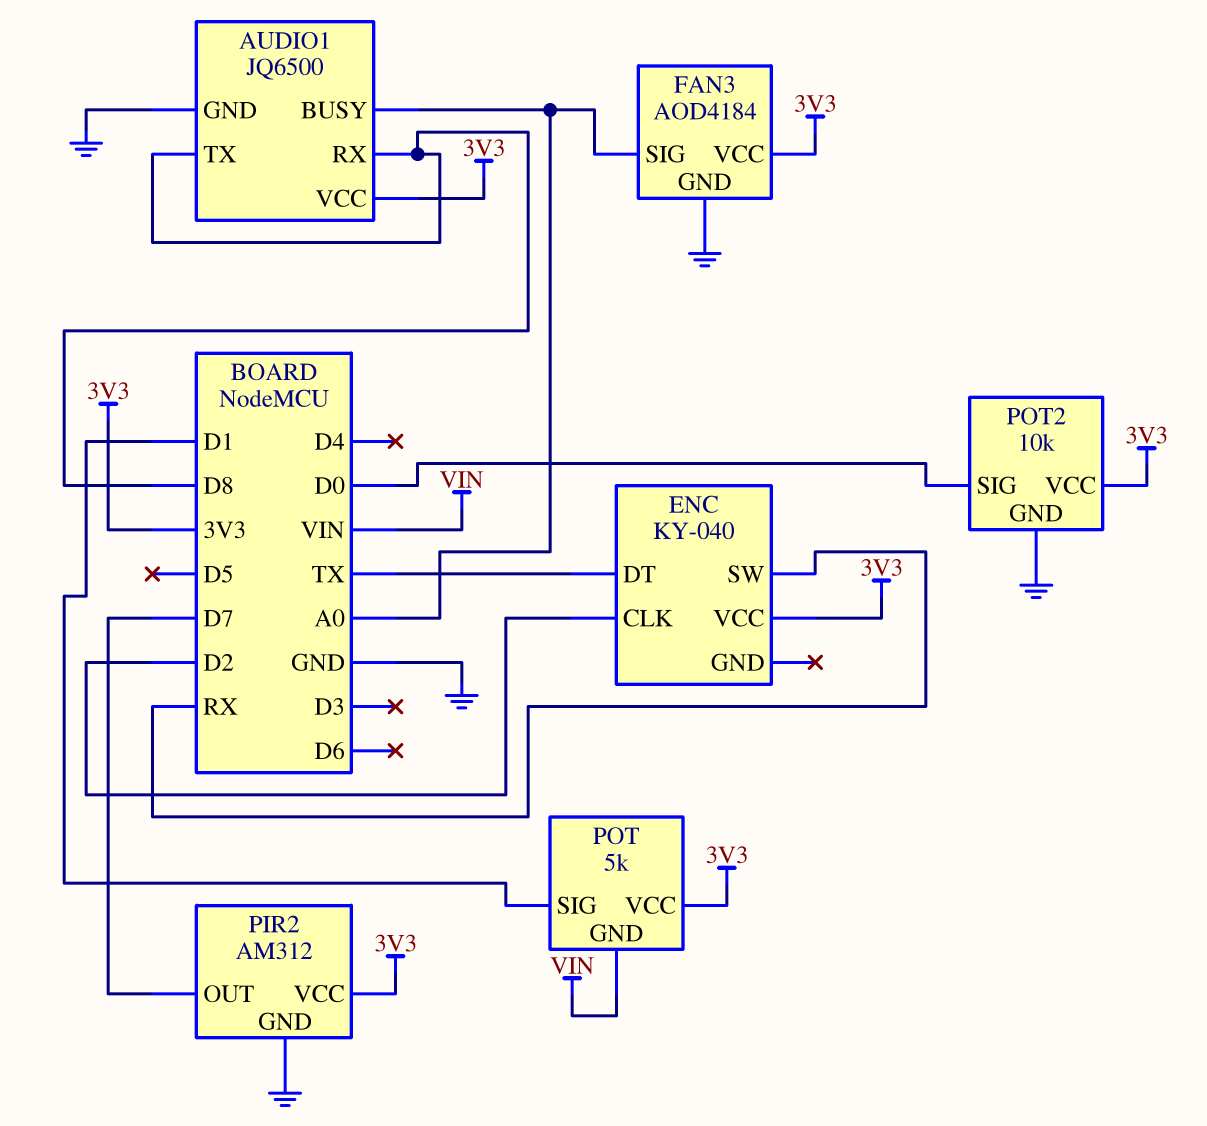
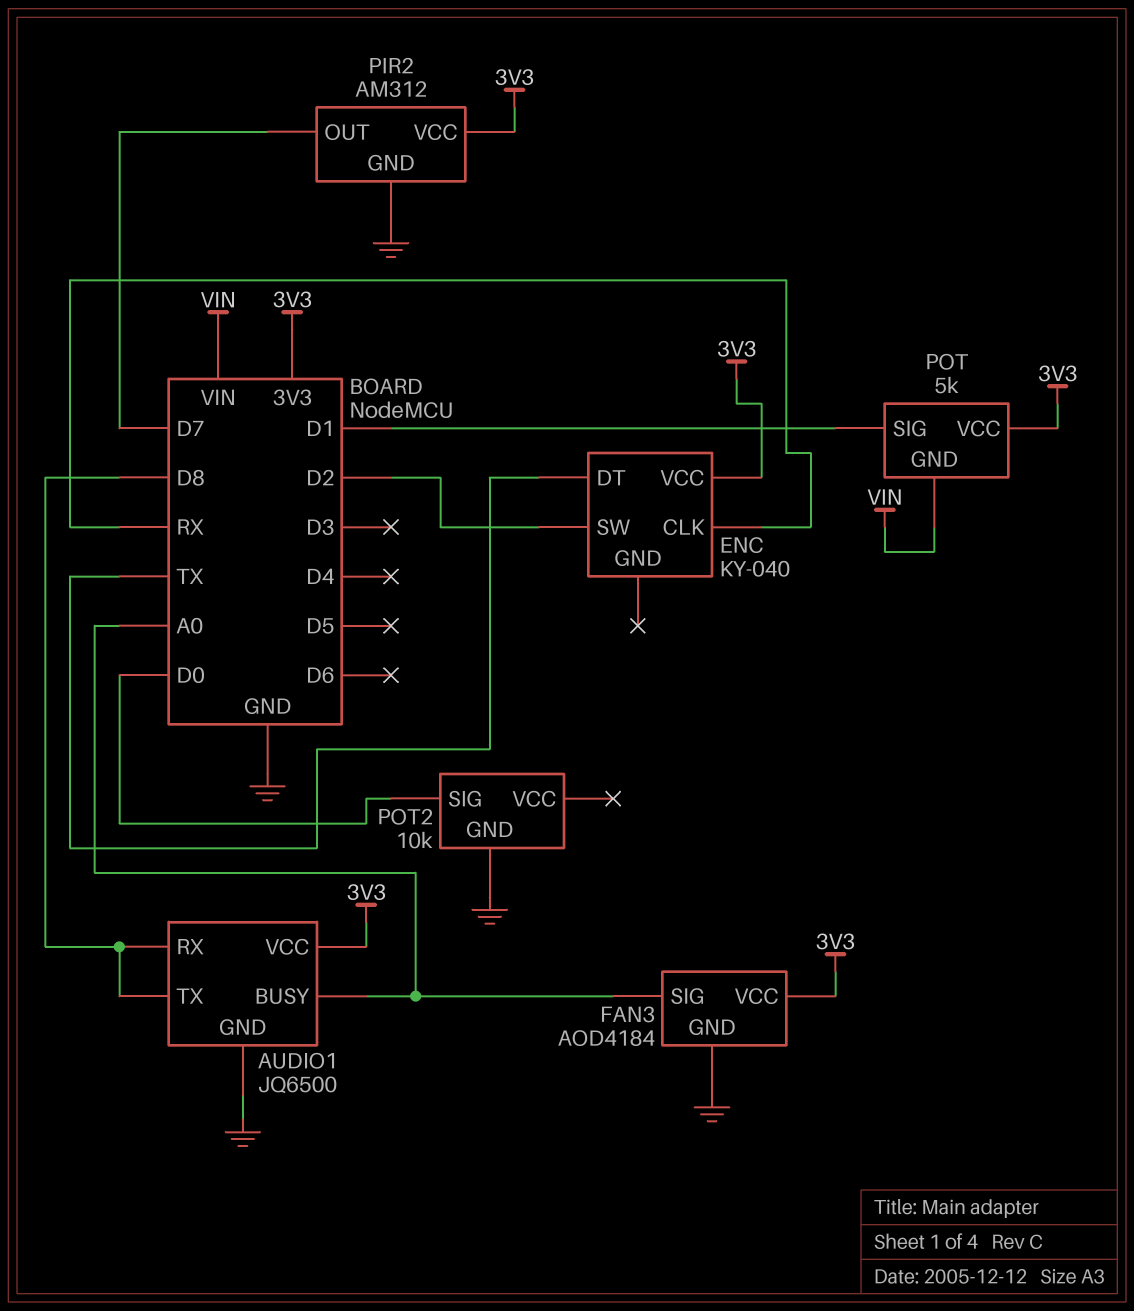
ENC pin CLK: D2 -> RX
ENC pin SW: RX -> D2
POT2 pin VCC: 3V3 -> none

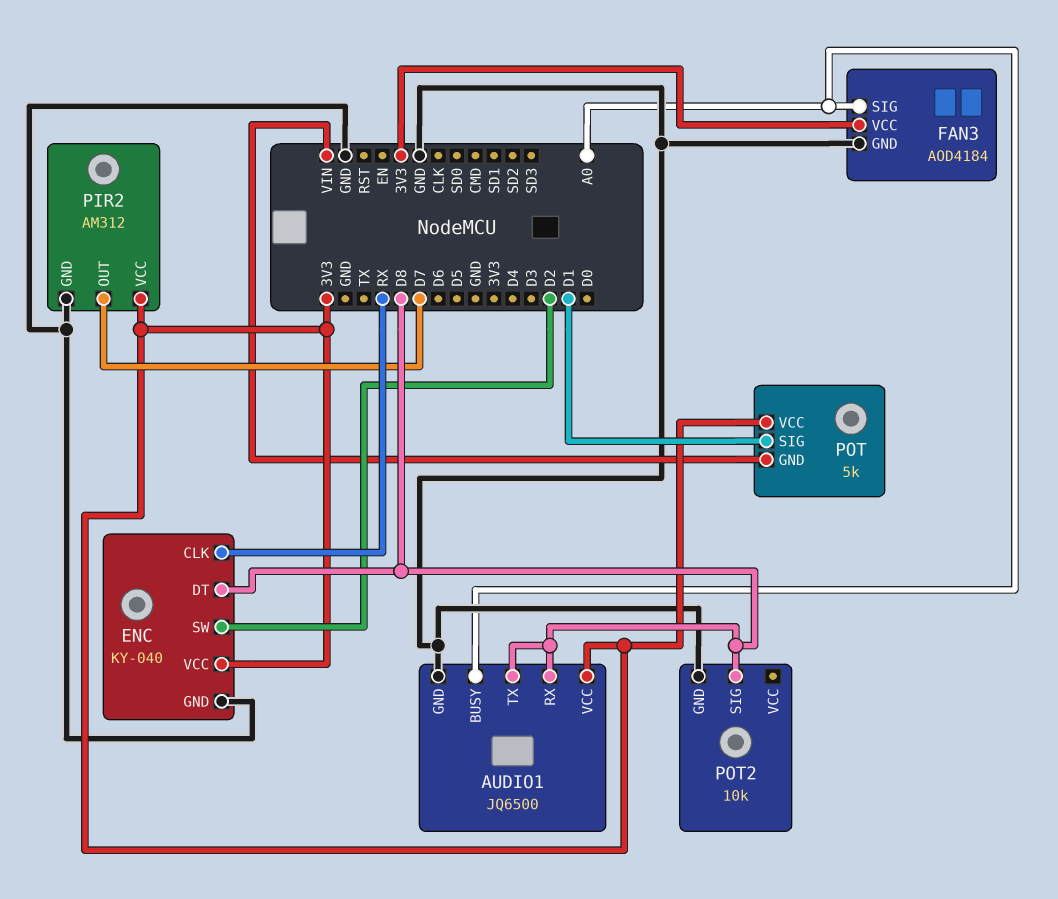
ENC pin DT: TX -> D8
ENC pin GND: none -> GND
POT2 pin SIG: D0 -> D8

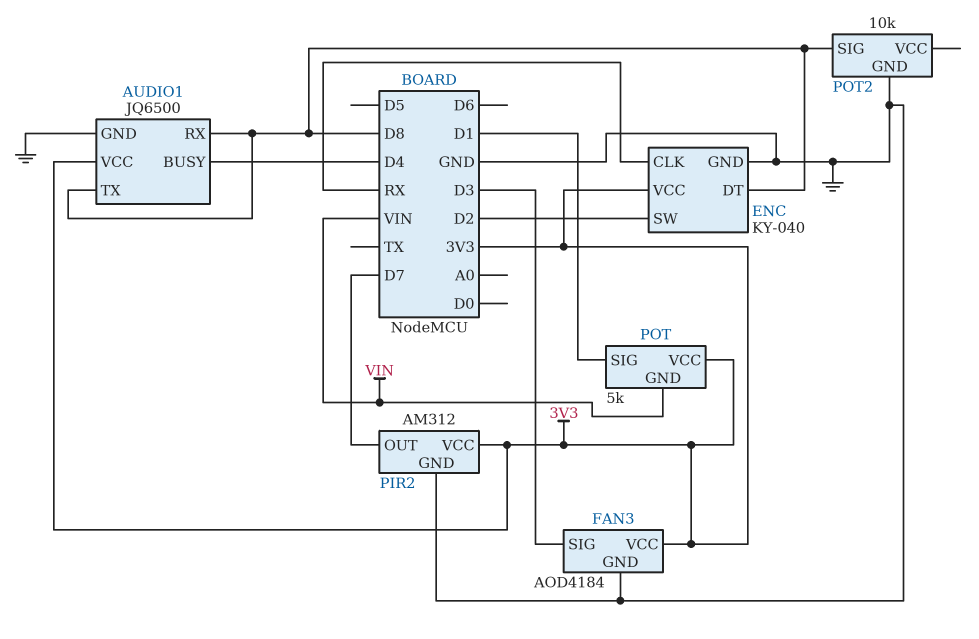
AUDIO1 pin BUSY: A0 -> D4
FAN3 pin SIG: A0 -> D3

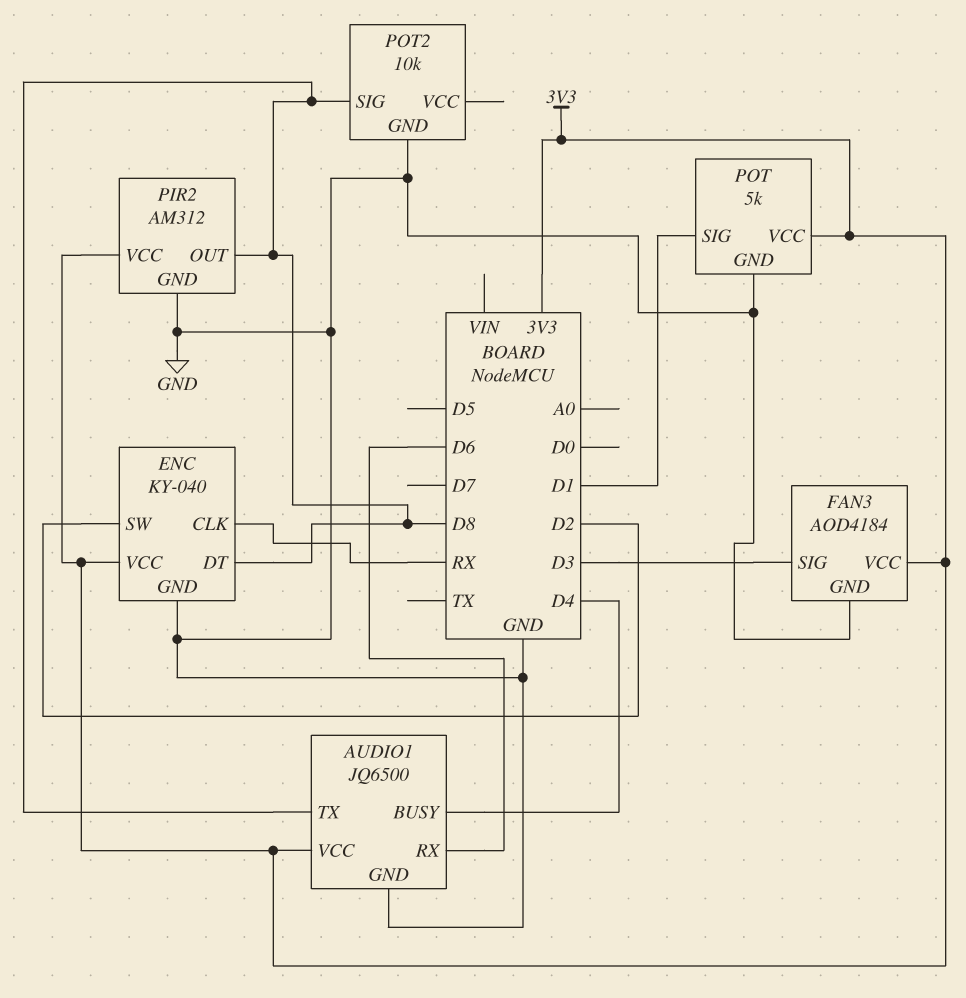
AUDIO1 pin RX: D8 -> D6
PIR2 pin OUT: D7 -> D8
POT pin GND: VIN -> GND

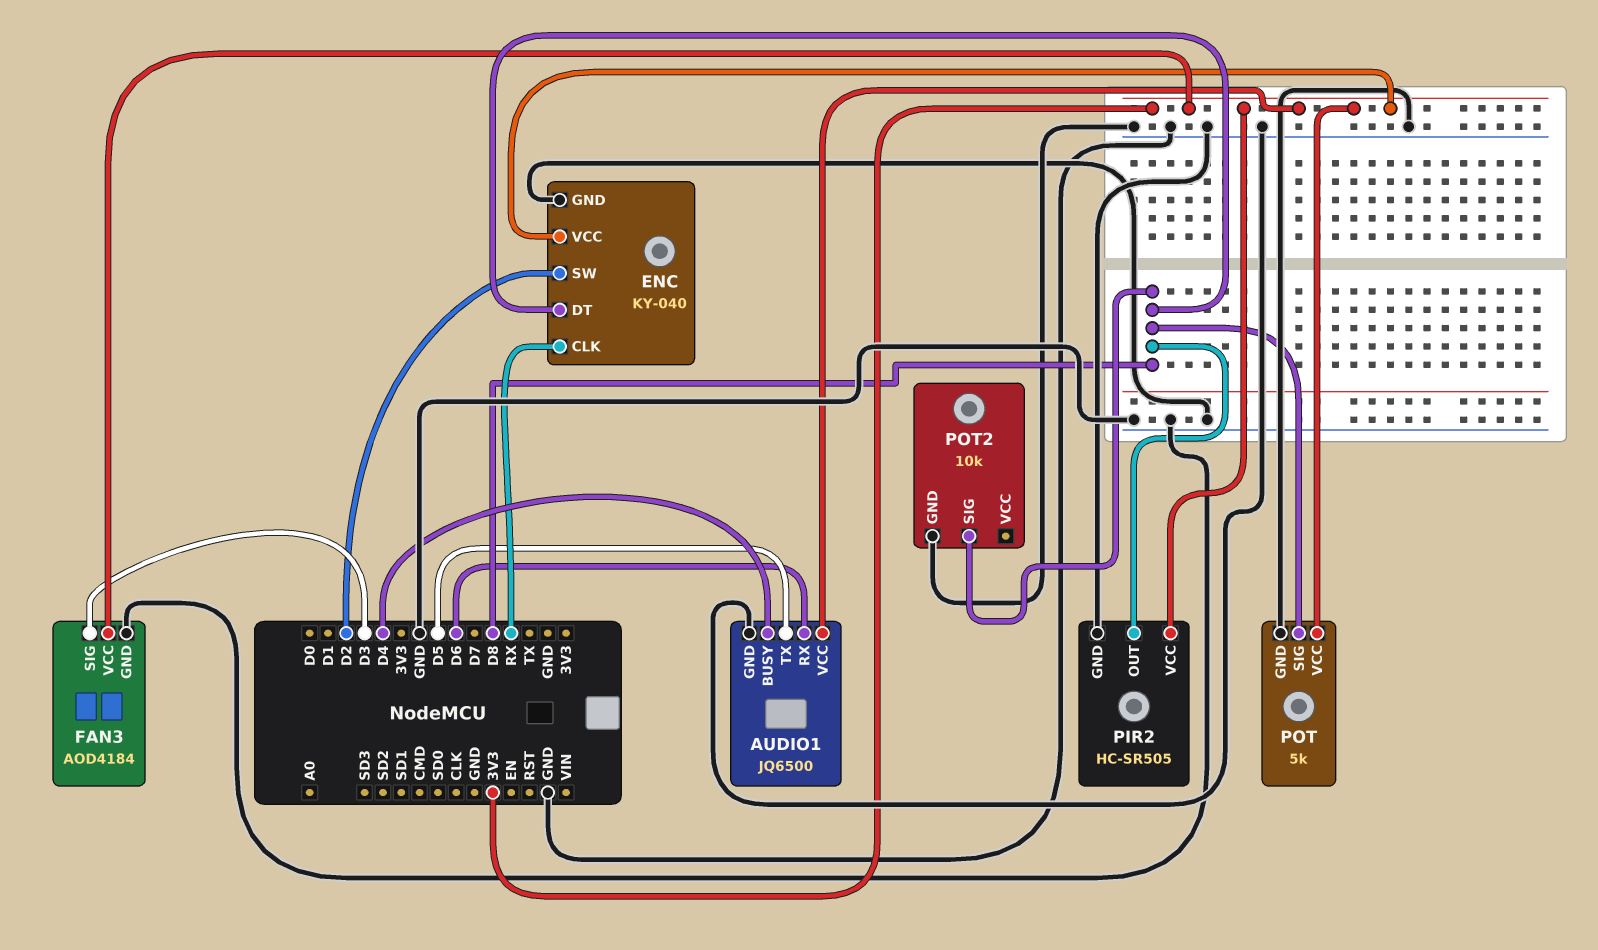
AUDIO1 pin TX: D8 -> D5
PIR2: AM312 -> HC-SR505
POT pin SIG: D1 -> D8

